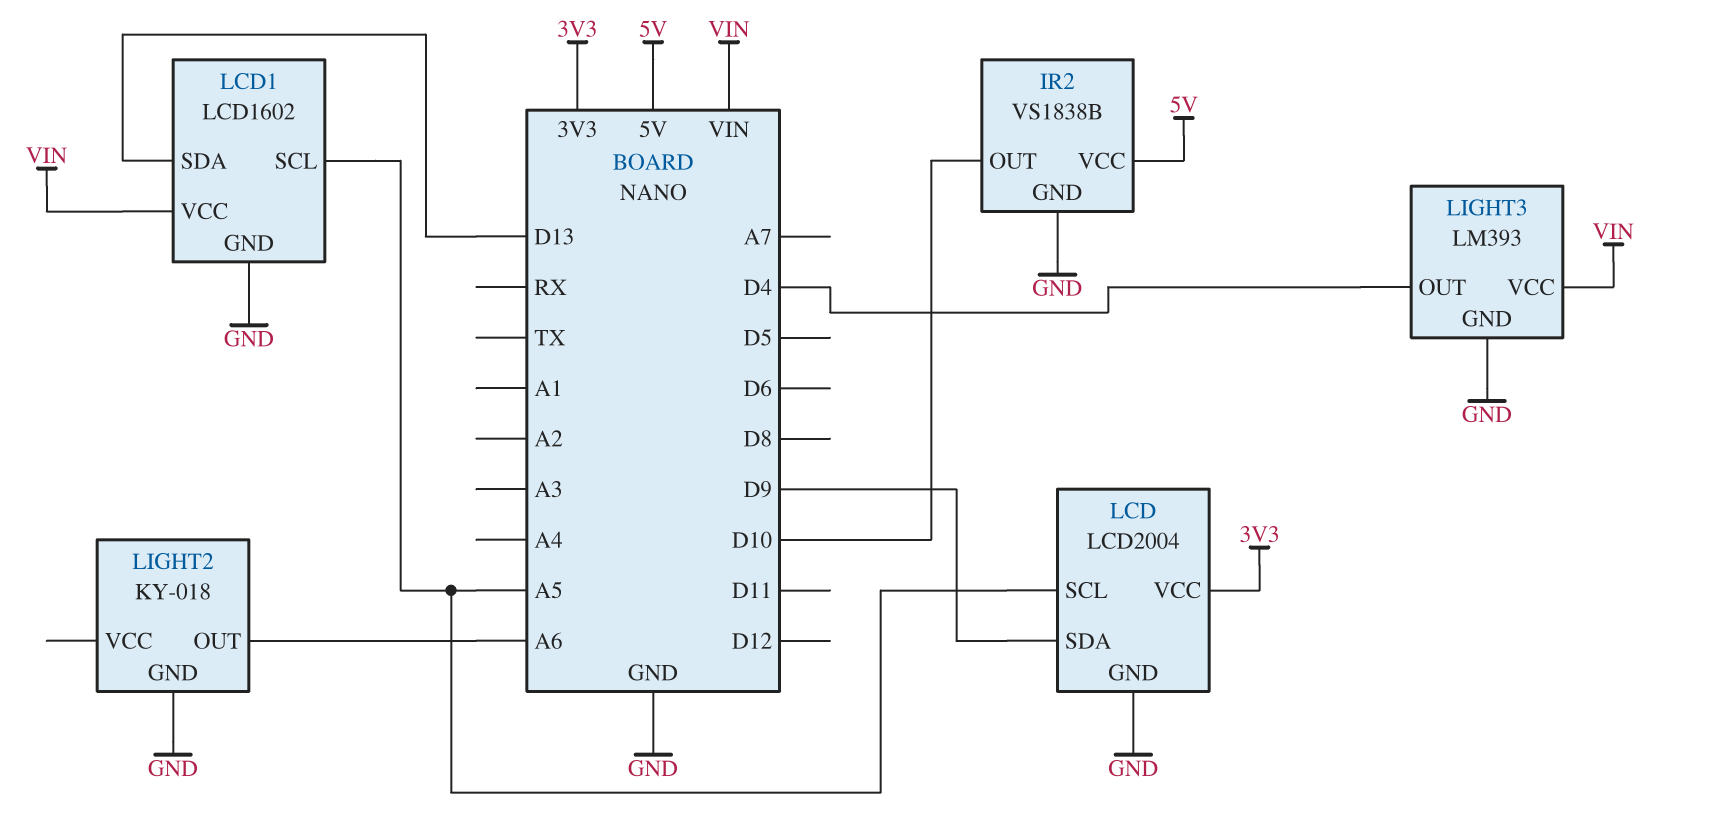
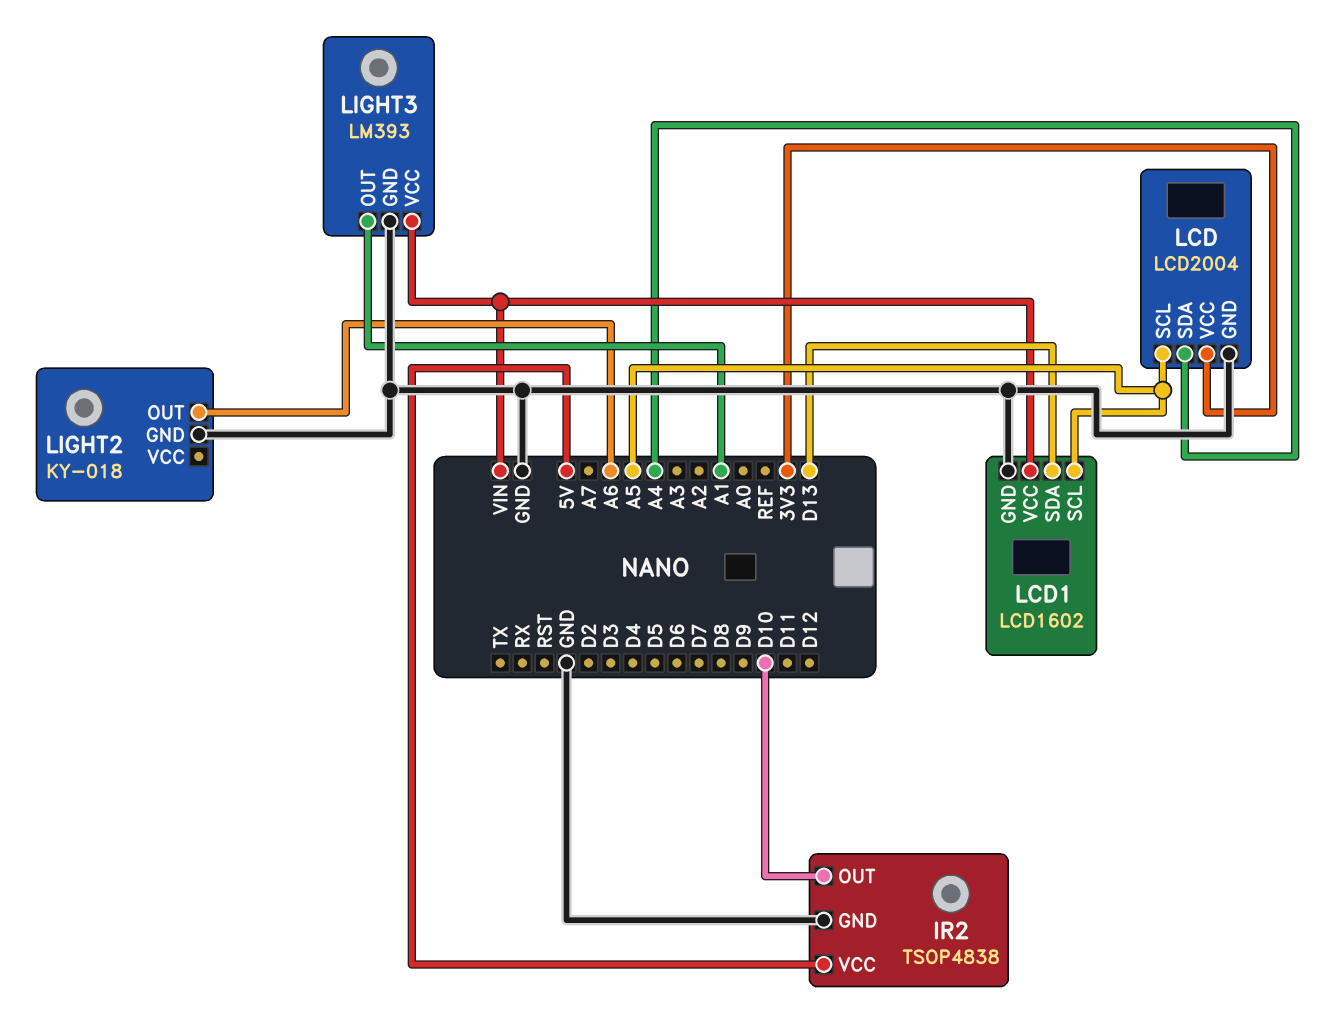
IR2: VS1838B -> TSOP4838
LCD pin SDA: D9 -> A4
LIGHT3 pin OUT: D4 -> A1

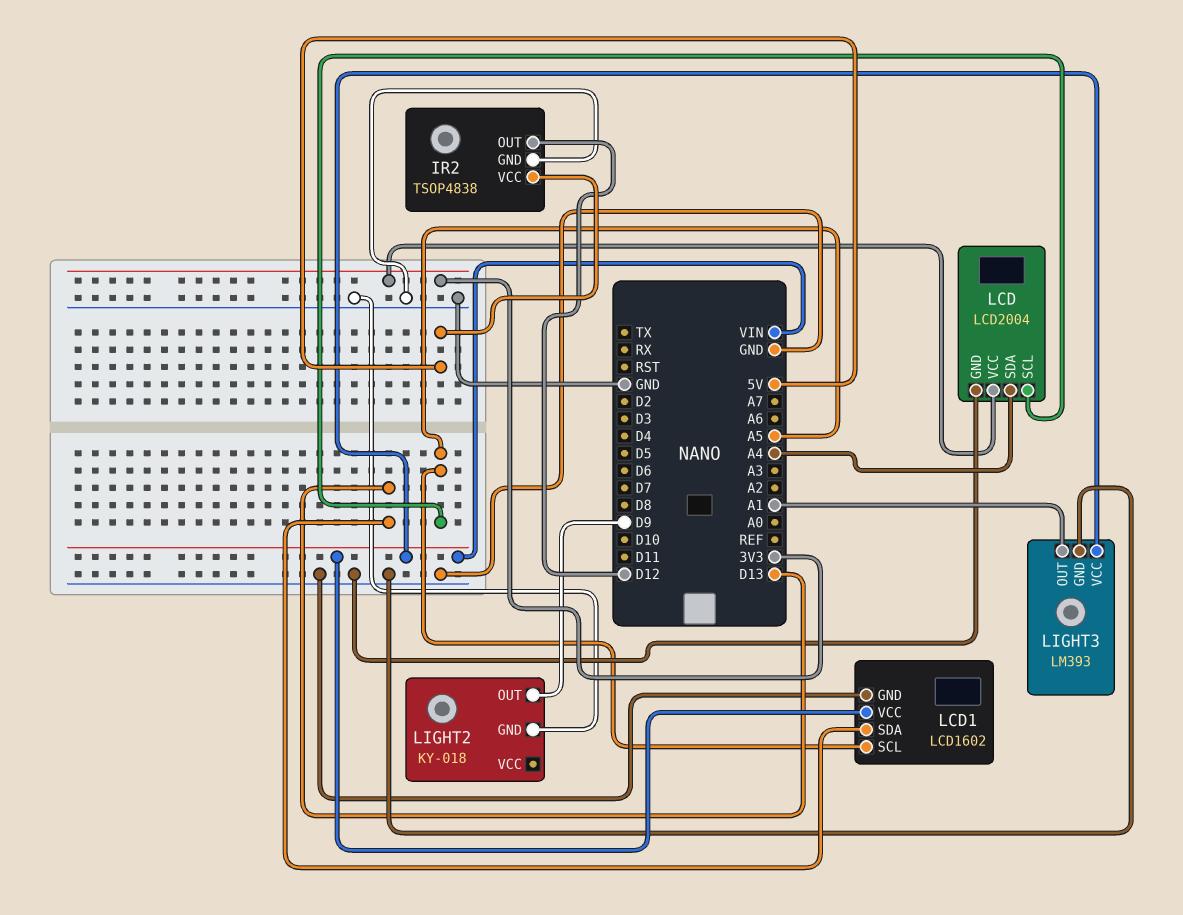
IR2 pin OUT: D10 -> D12
LIGHT2 pin OUT: A6 -> D9

